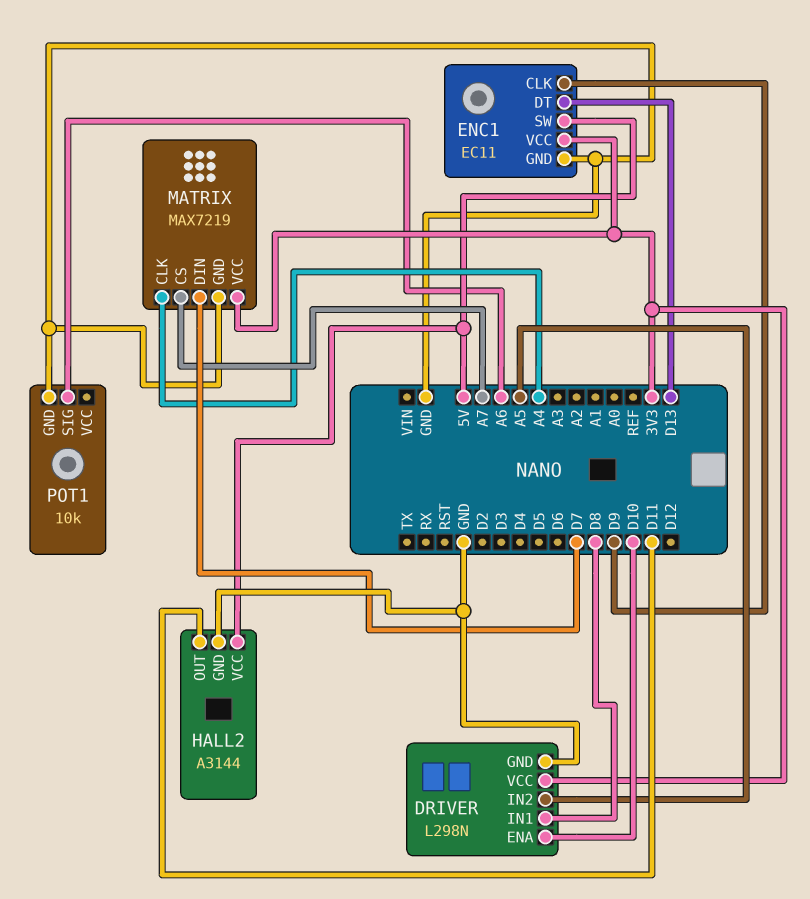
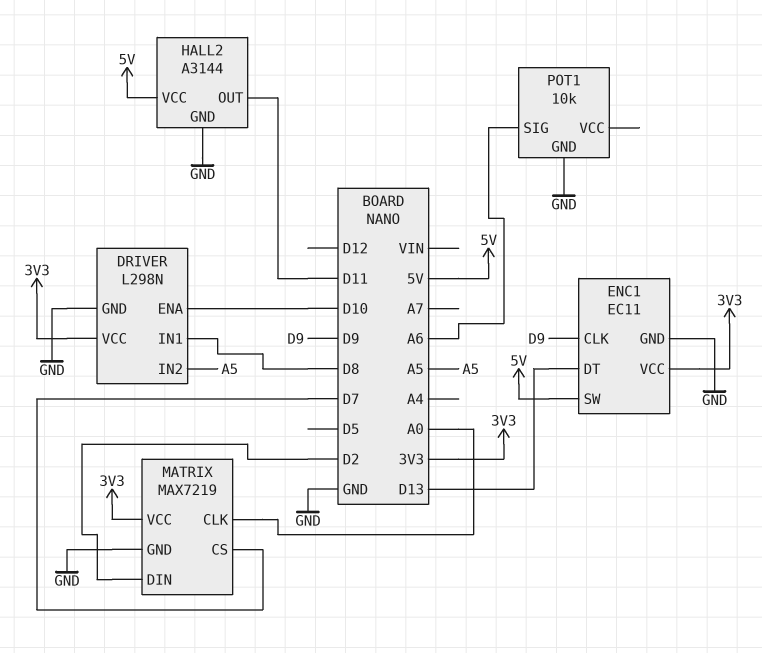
MATRIX pin CLK: A4 -> A0
MATRIX pin CS: A7 -> D7
MATRIX pin DIN: D7 -> D2

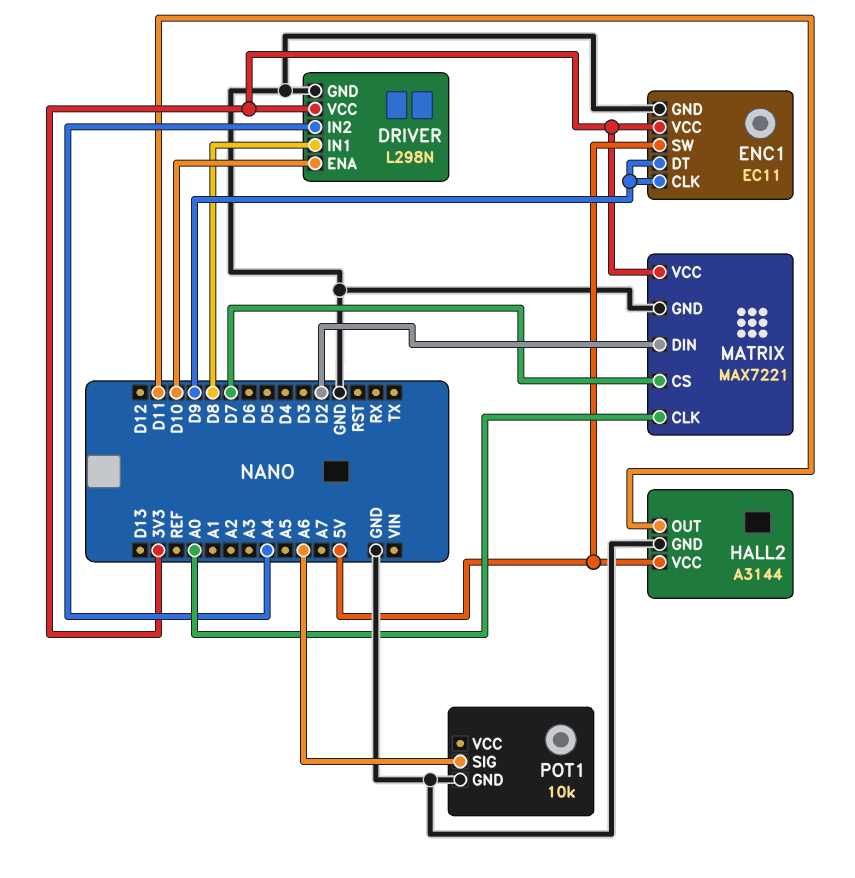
DRIVER pin IN2: A5 -> A4
ENC1 pin DT: D13 -> D9
MATRIX: MAX7219 -> MAX7221

